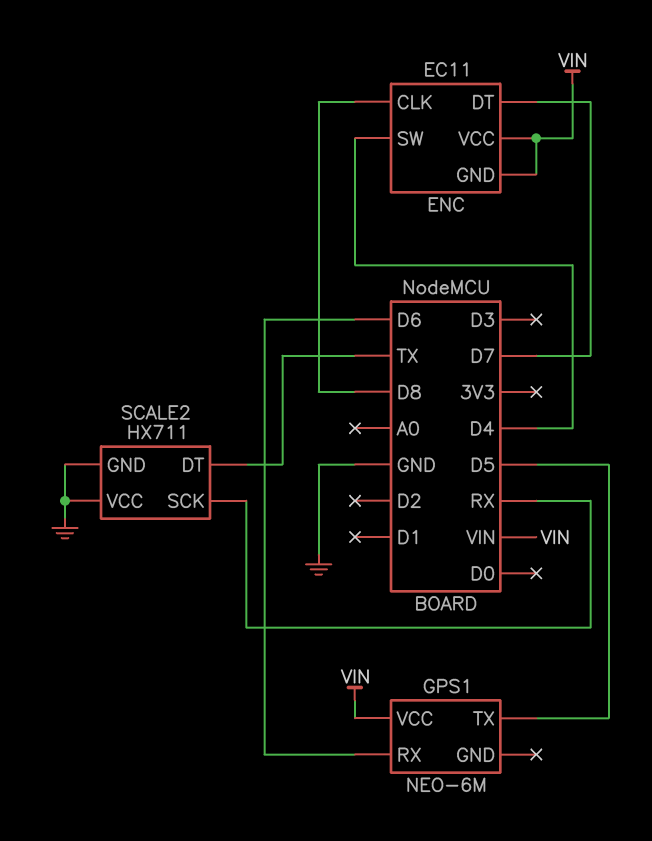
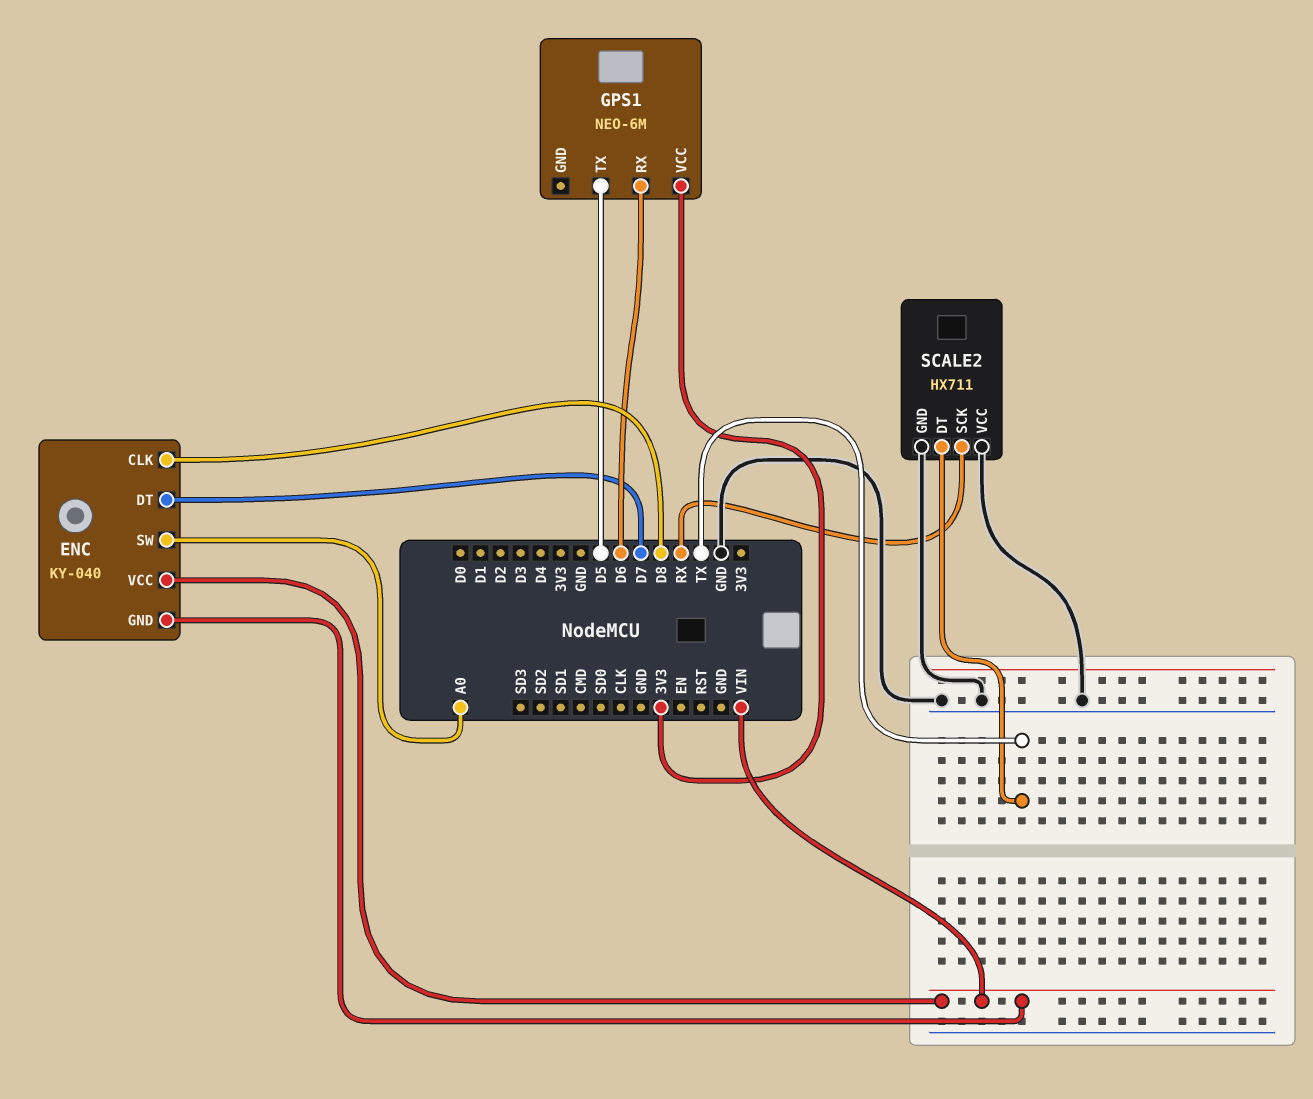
ENC: EC11 -> KY-040
ENC pin SW: D4 -> A0
GPS1 pin VCC: VIN -> 3V3

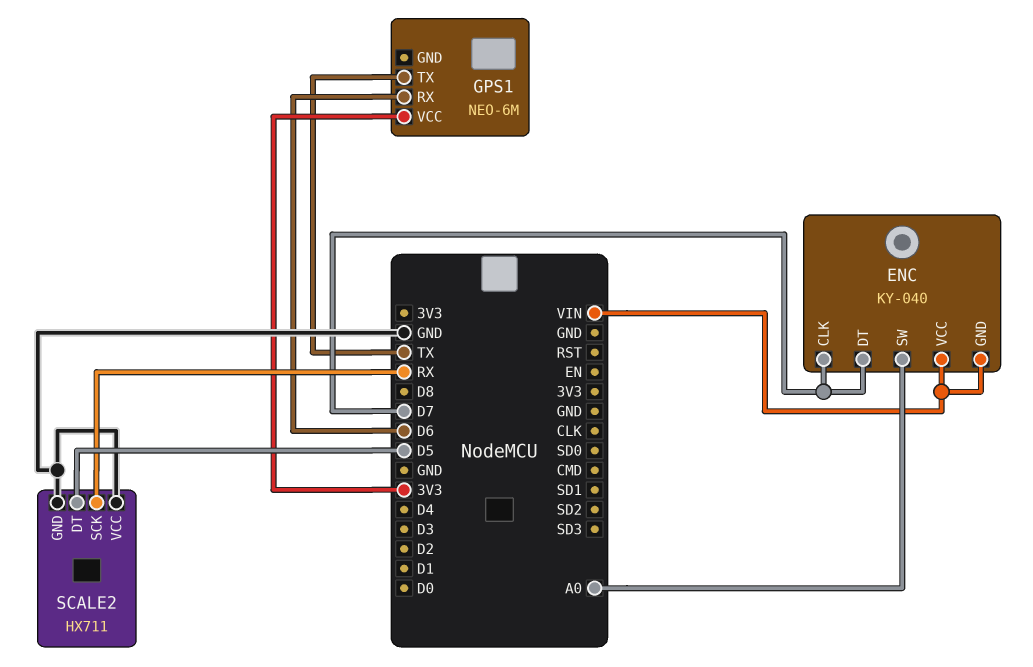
ENC pin CLK: D8 -> D7
GPS1 pin TX: D5 -> TX
SCALE2 pin DT: TX -> D5

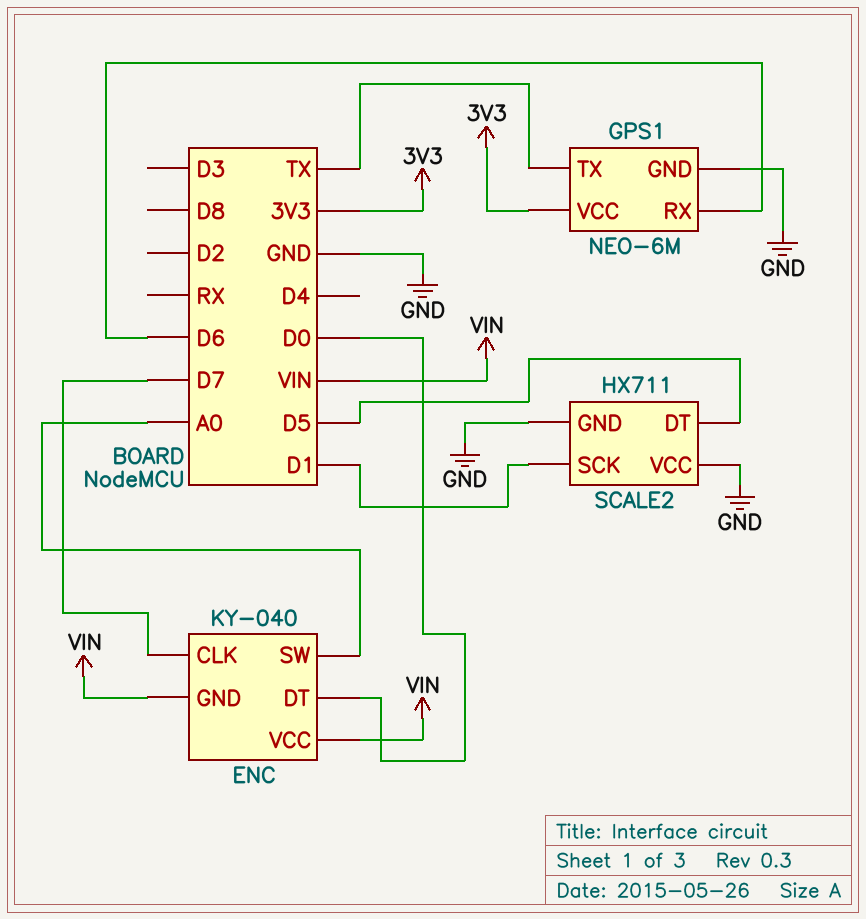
ENC pin DT: D7 -> D0
GPS1 pin GND: none -> GND
SCALE2 pin SCK: RX -> D1

